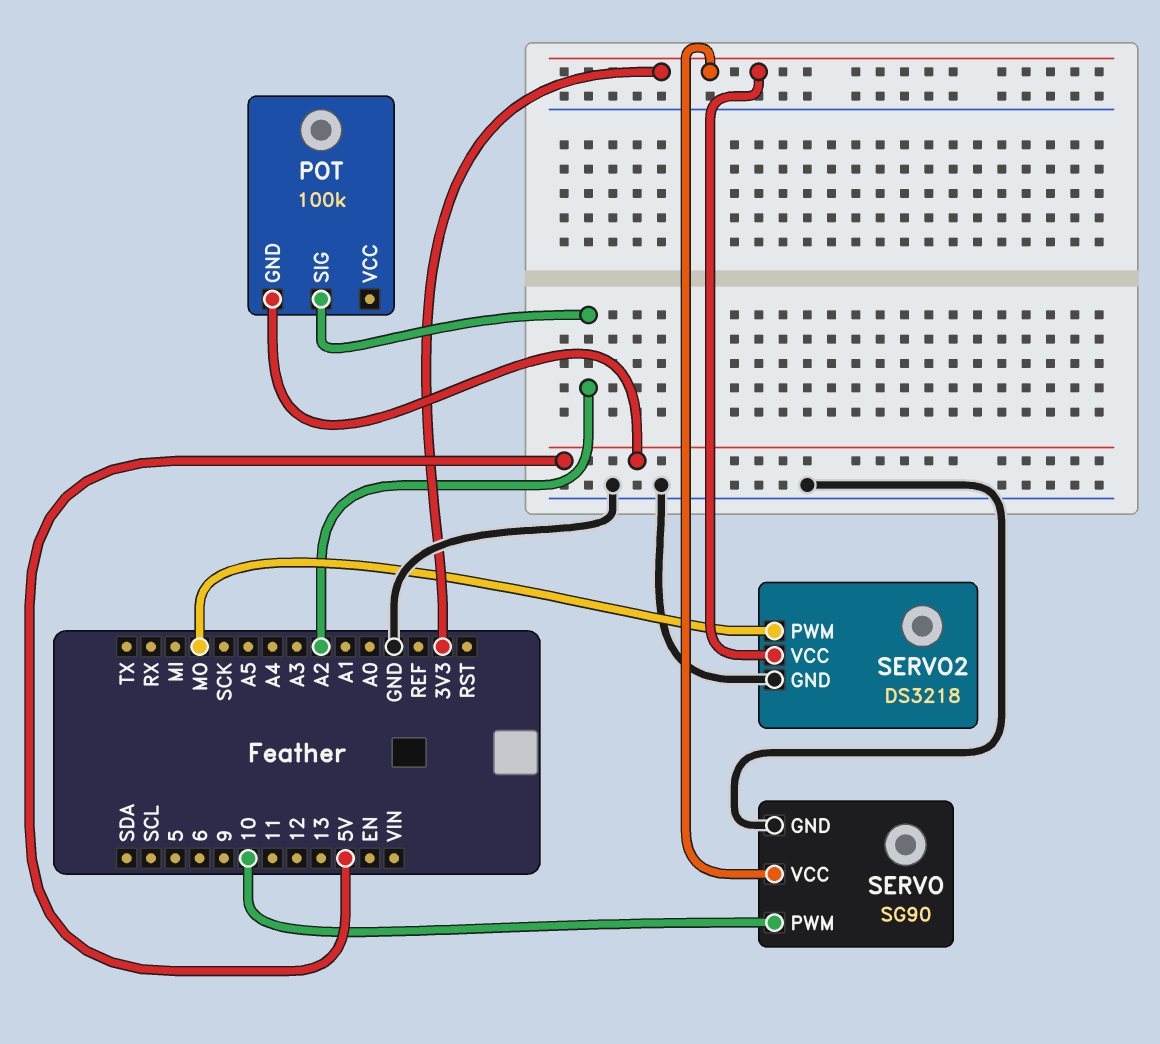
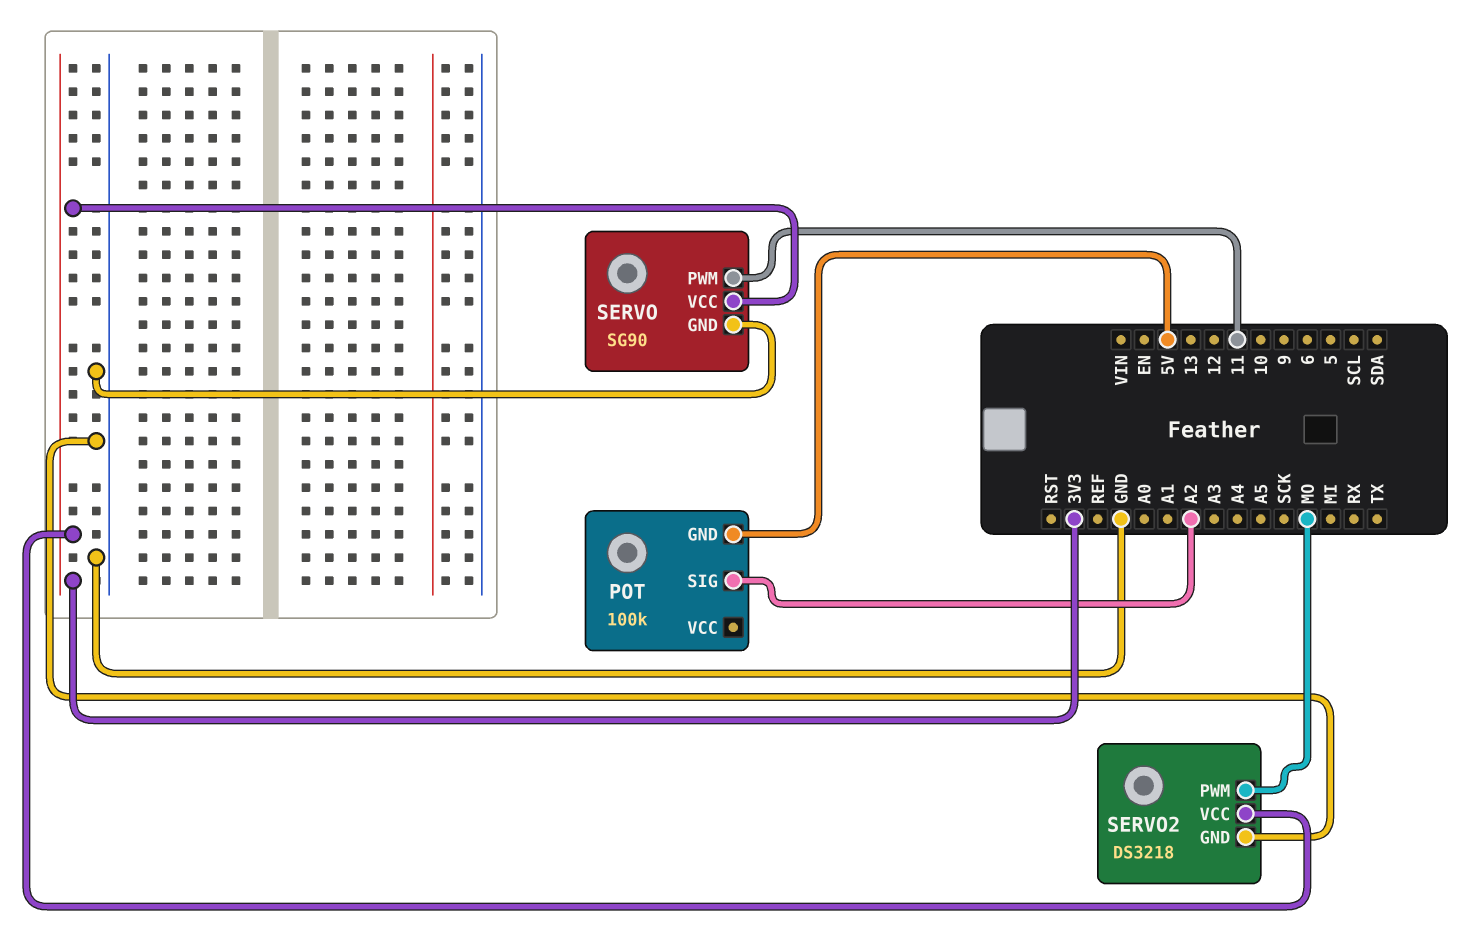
SERVO pin PWM: 10 -> 11

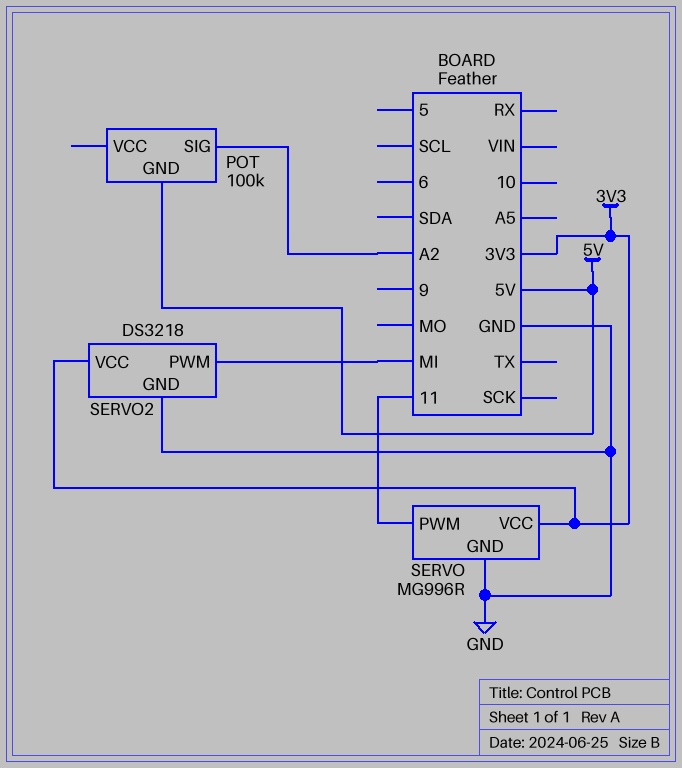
SERVO: SG90 -> MG996R
SERVO2 pin PWM: MO -> MI

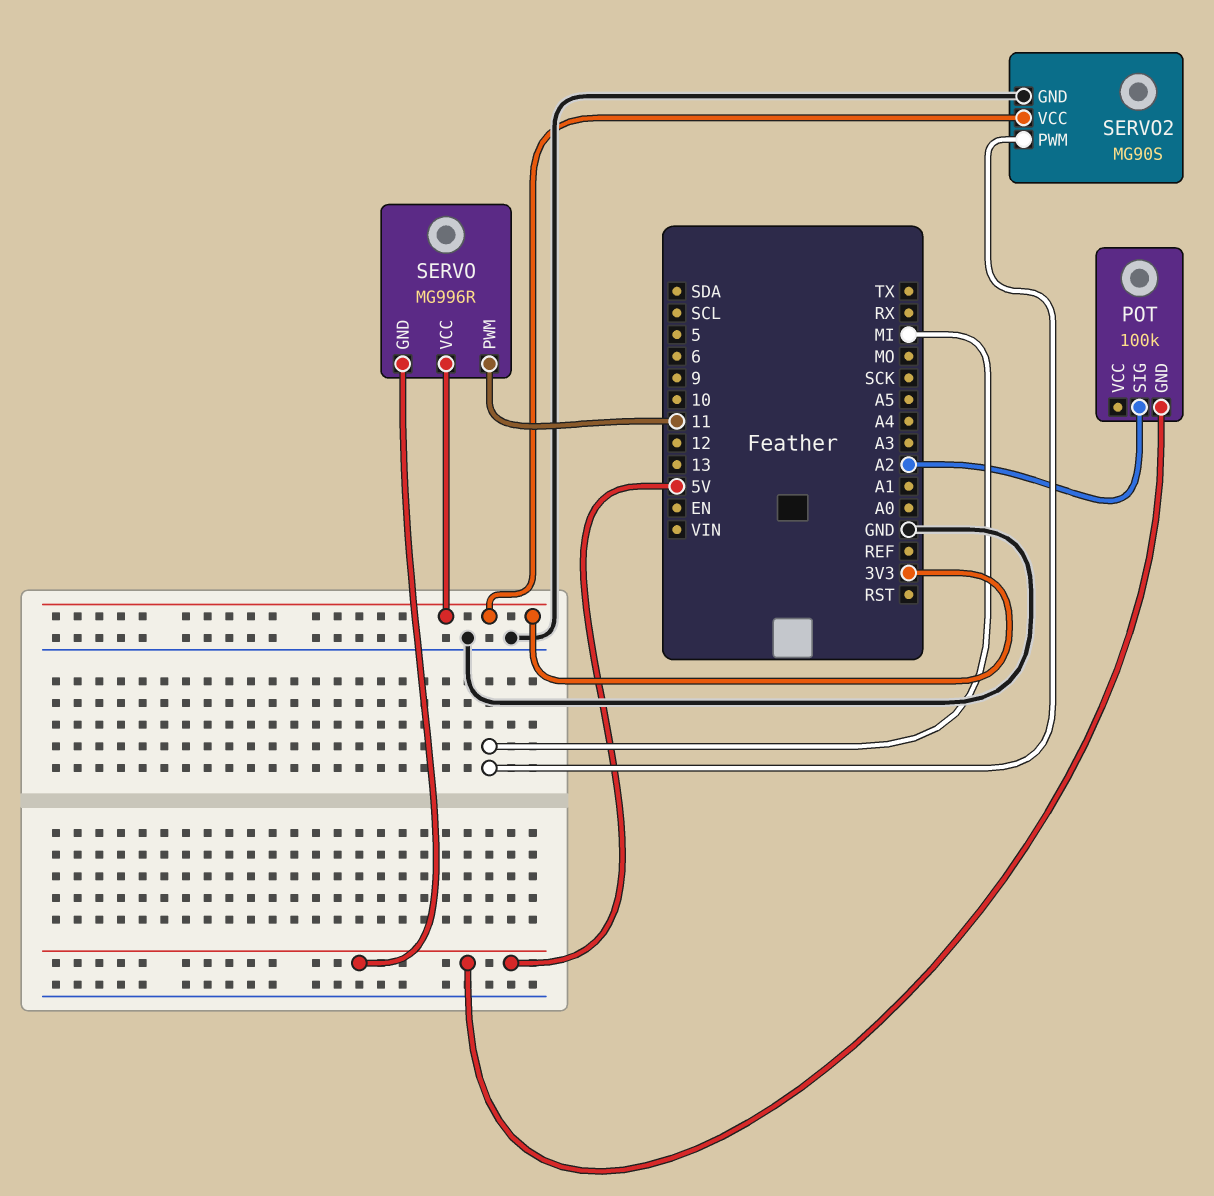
SERVO pin GND: GND -> 5V
SERVO2: DS3218 -> MG90S

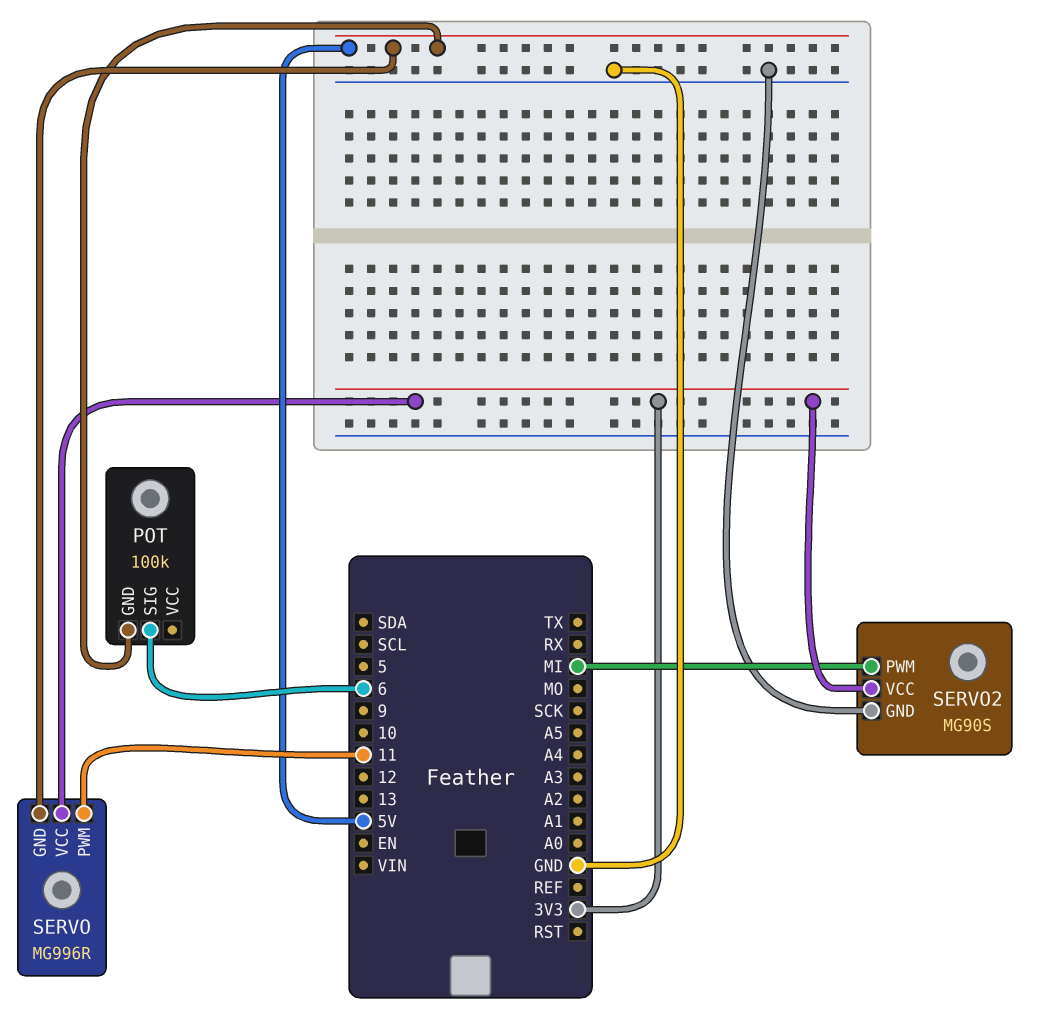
POT pin SIG: A2 -> 6

